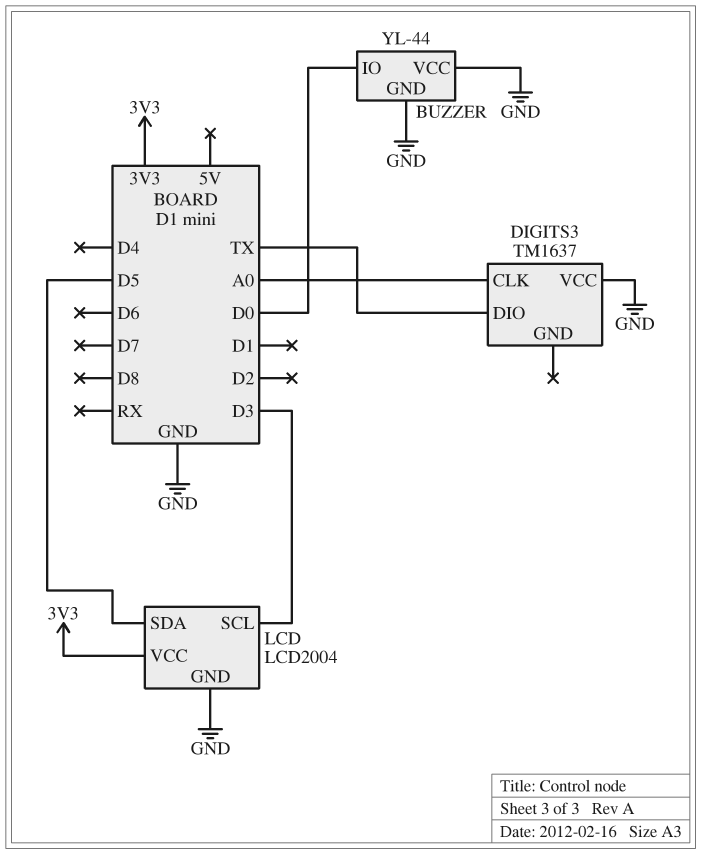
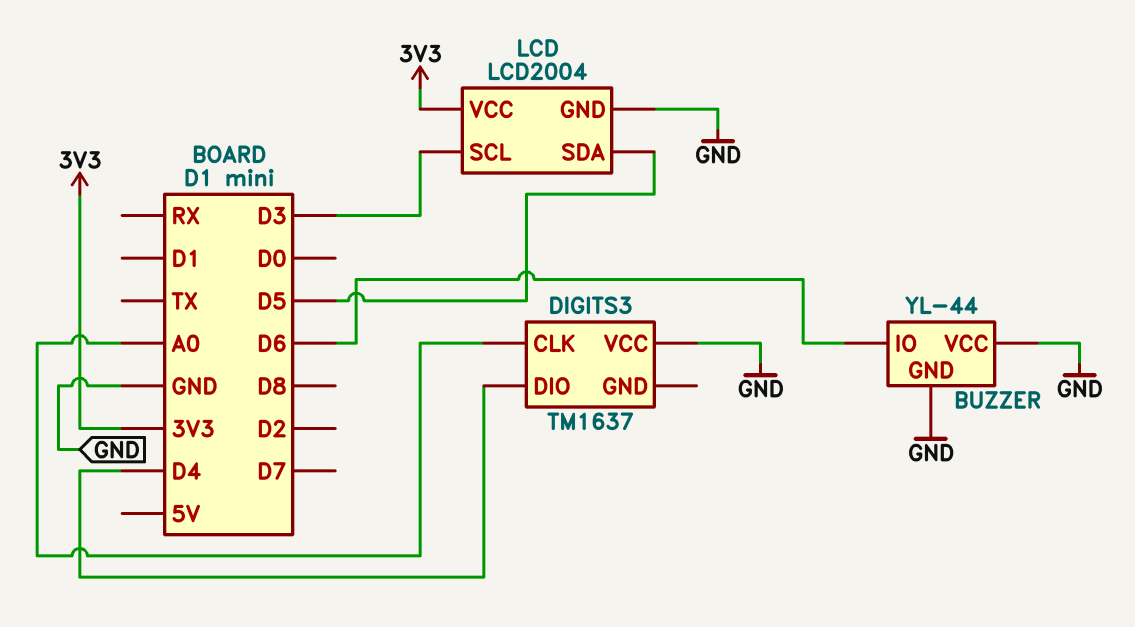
BUZZER pin IO: D0 -> D6
DIGITS3 pin DIO: TX -> D4

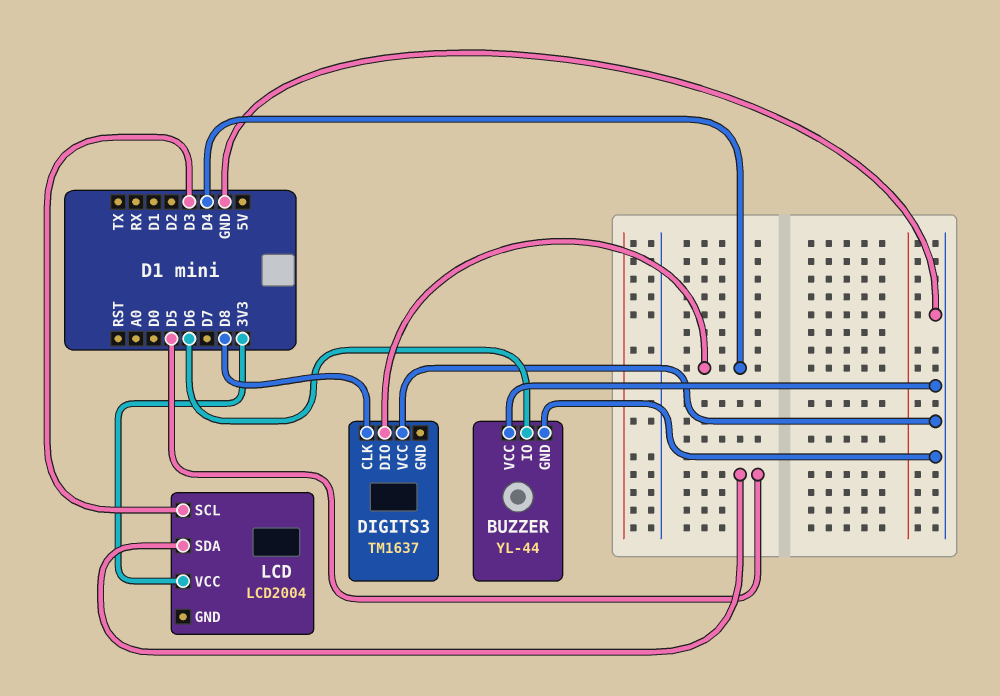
DIGITS3 pin CLK: A0 -> D8
LCD pin GND: GND -> none

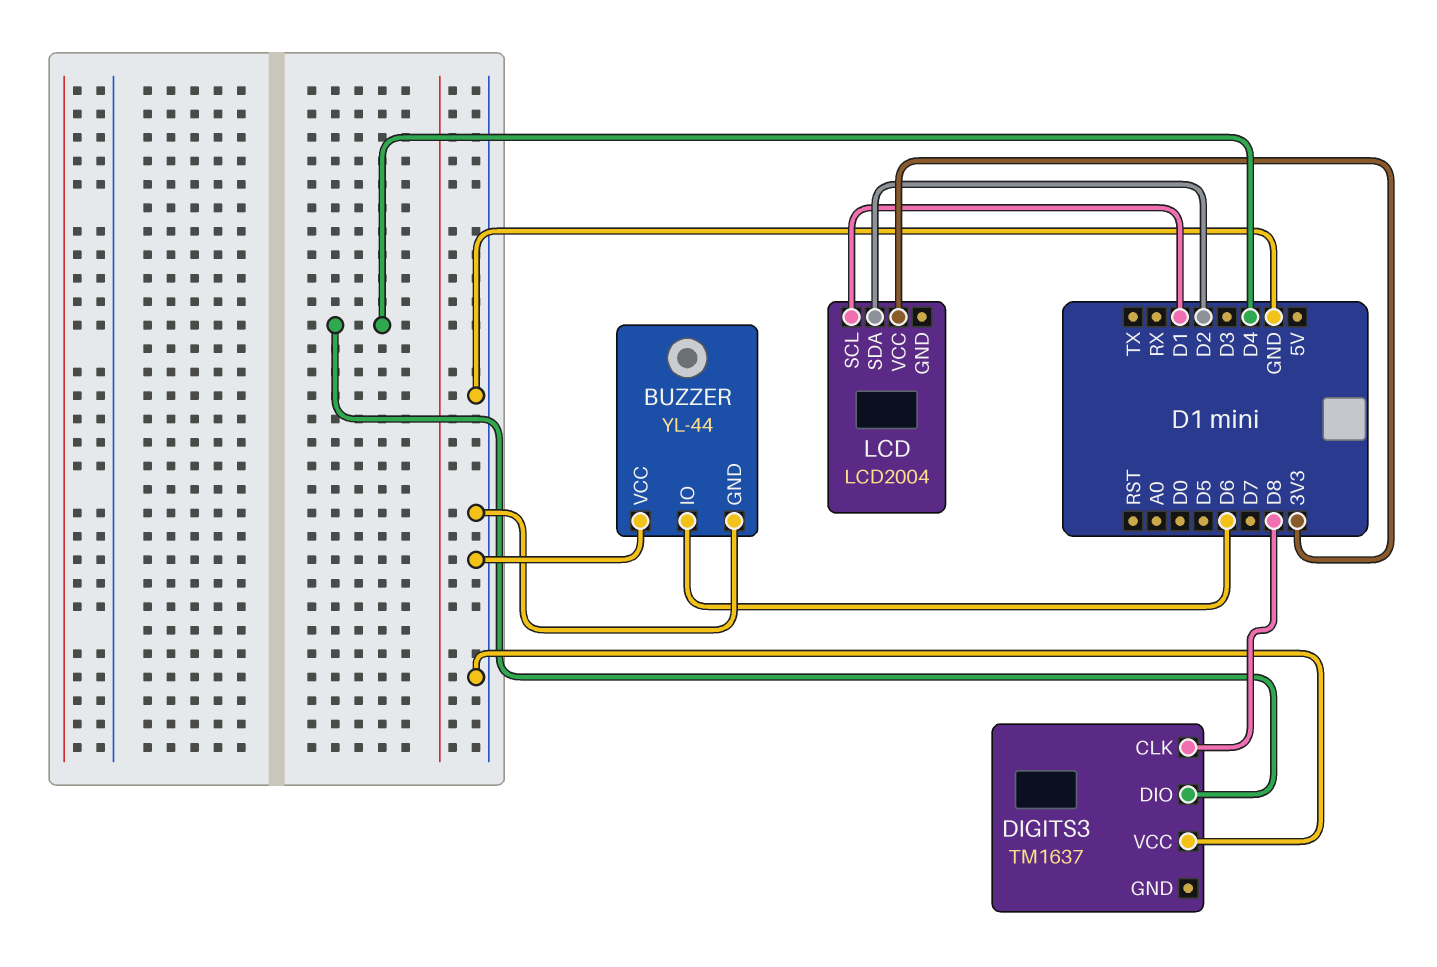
LCD pin SCL: D3 -> D1
LCD pin SDA: D5 -> D2

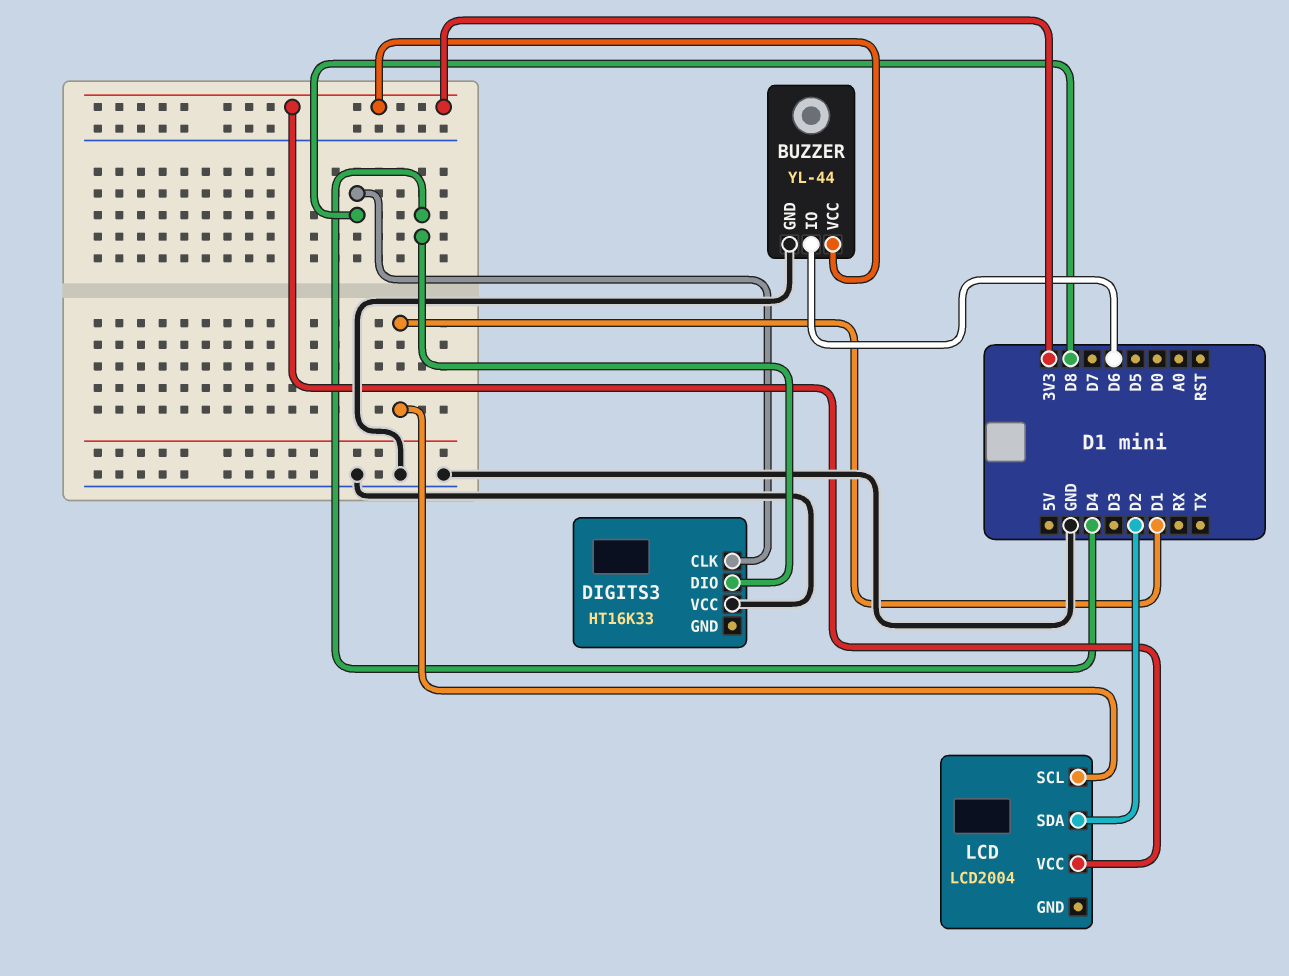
BUZZER pin VCC: GND -> 3V3
DIGITS3: TM1637 -> HT16K33

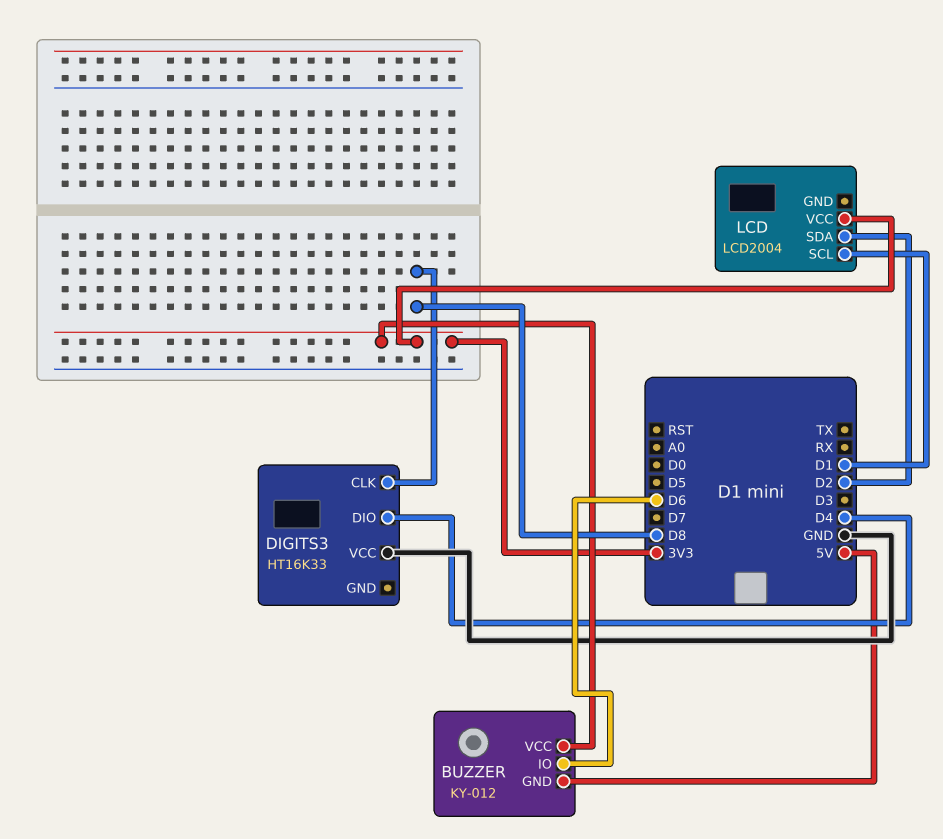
BUZZER: YL-44 -> KY-012
BUZZER pin GND: GND -> 5V

